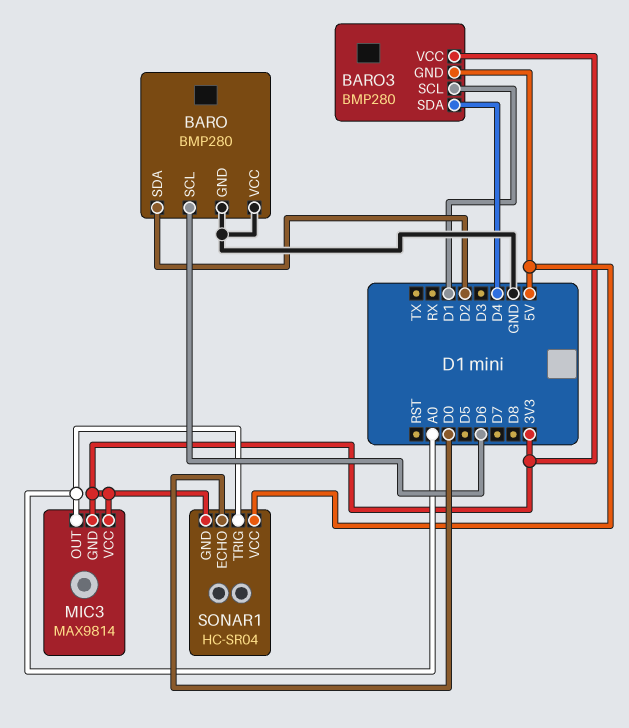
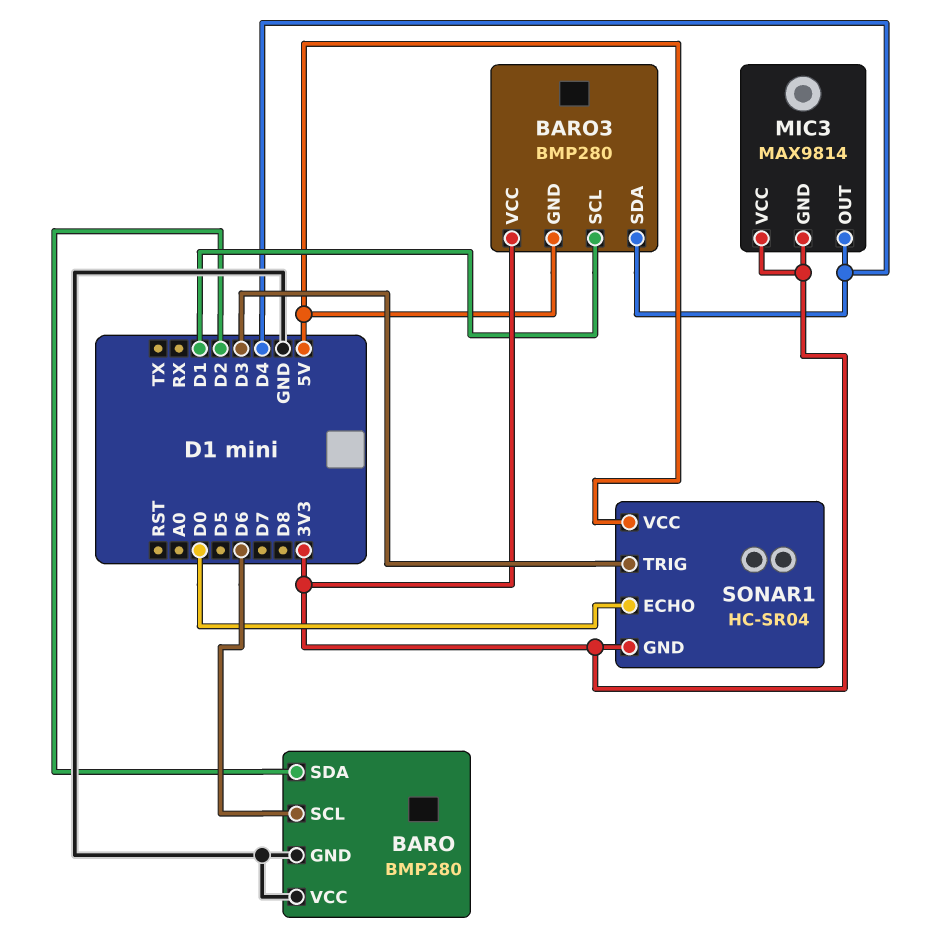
MIC3 pin OUT: A0 -> D4
SONAR1 pin TRIG: A0 -> D3

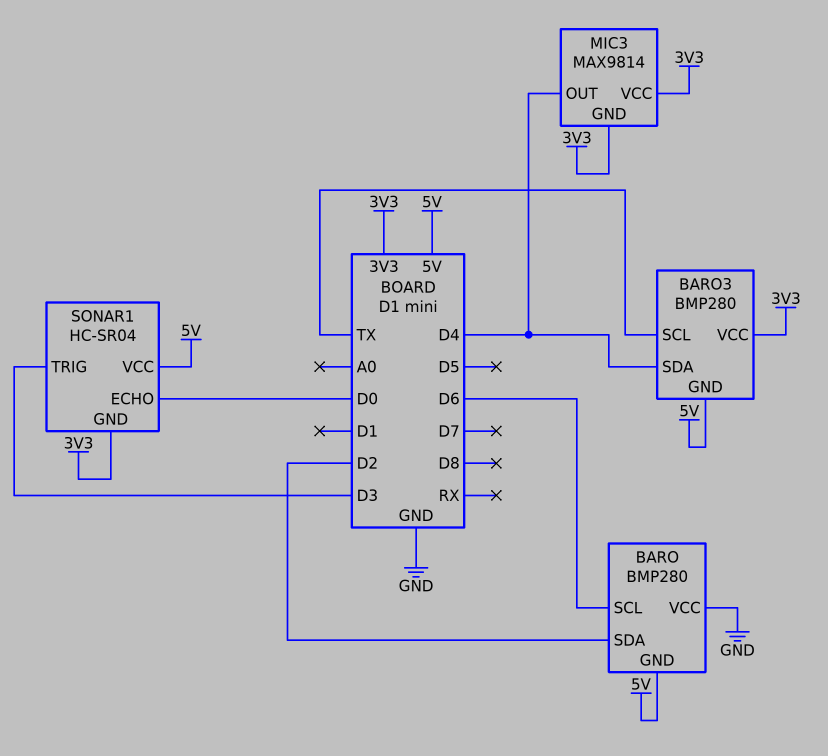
BARO pin GND: GND -> 5V
BARO3 pin SCL: D1 -> TX

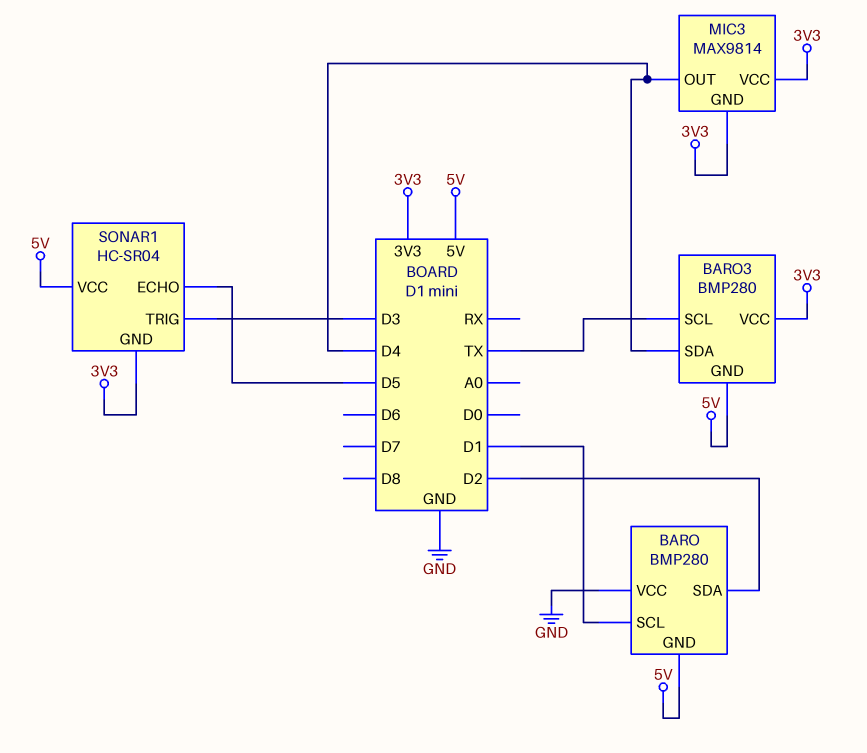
BARO pin SCL: D6 -> D1
SONAR1 pin ECHO: D0 -> D5

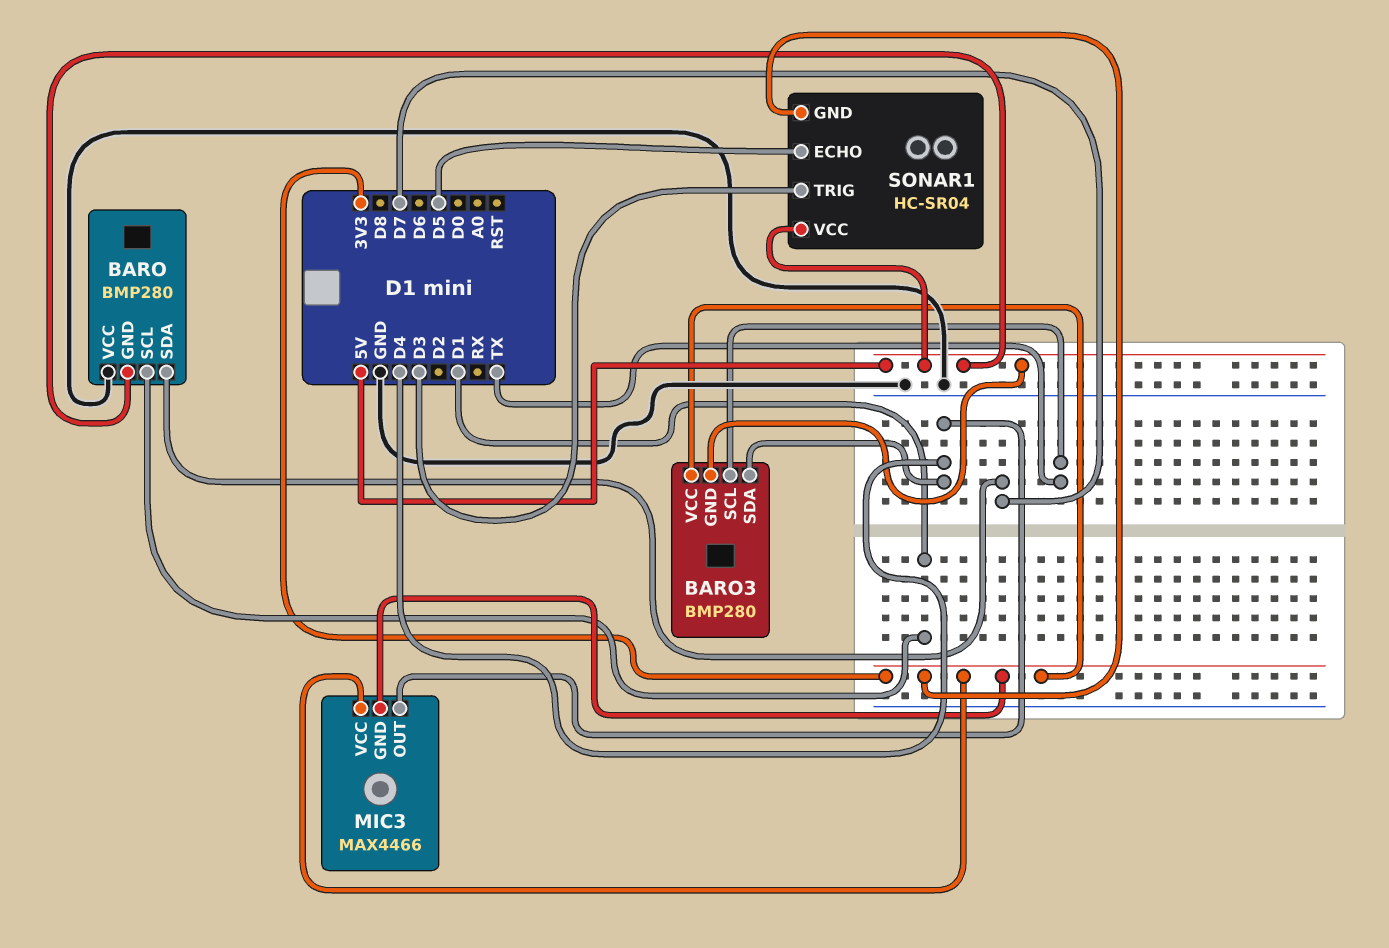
BARO pin SDA: D2 -> D7
MIC3: MAX9814 -> MAX4466

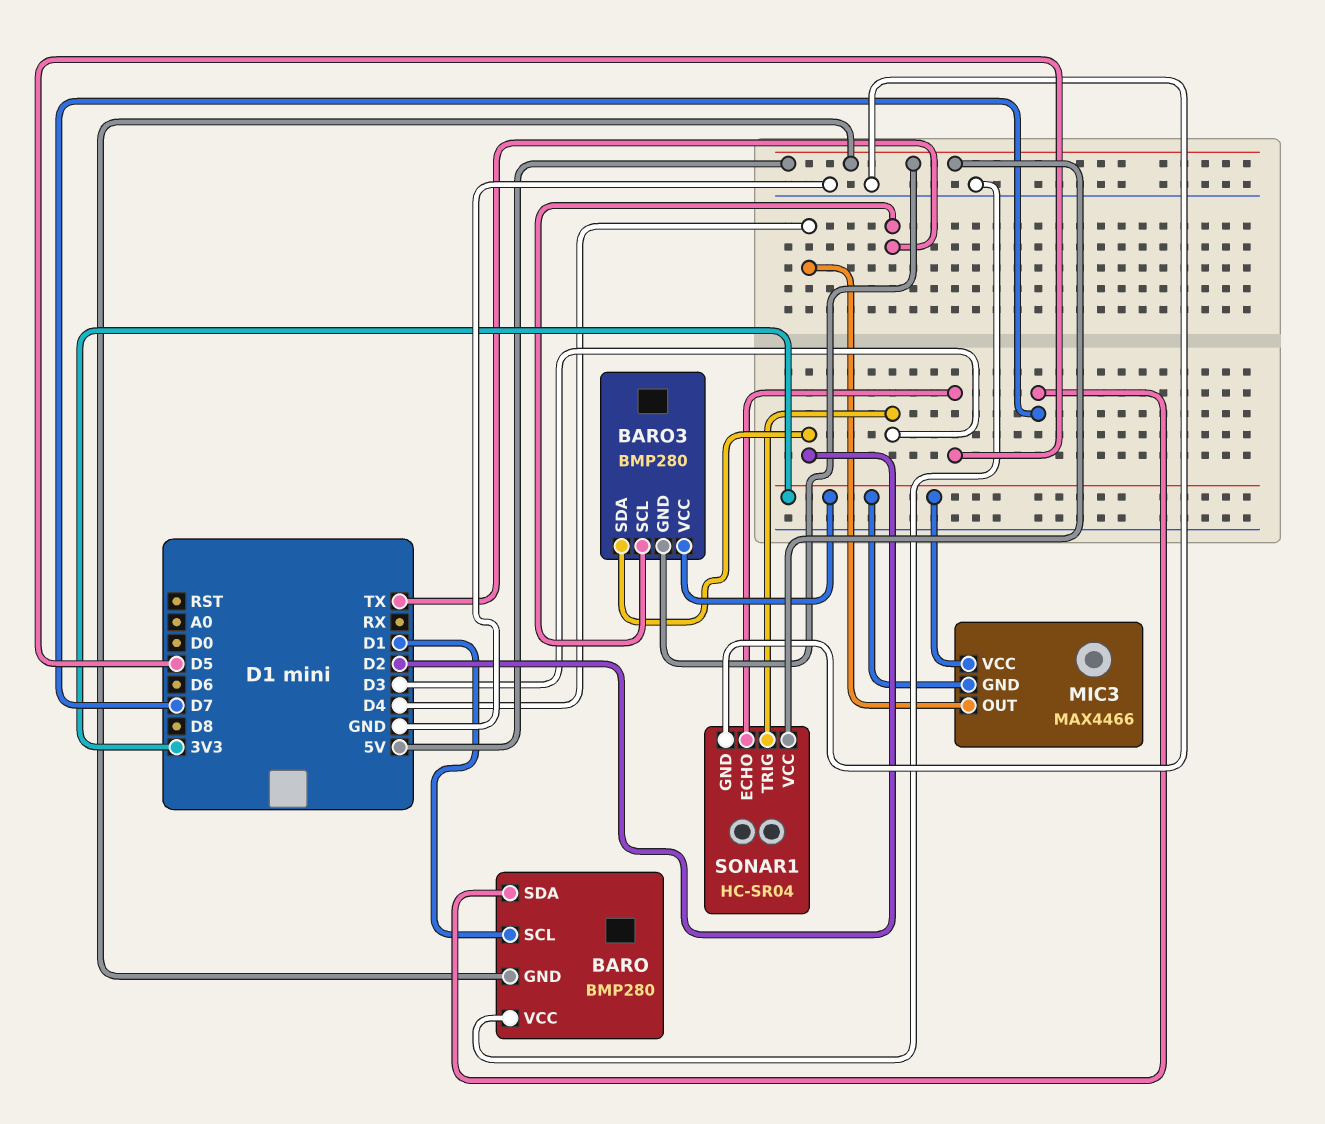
BARO3 pin SDA: D4 -> D2
SONAR1 pin GND: 3V3 -> GND

